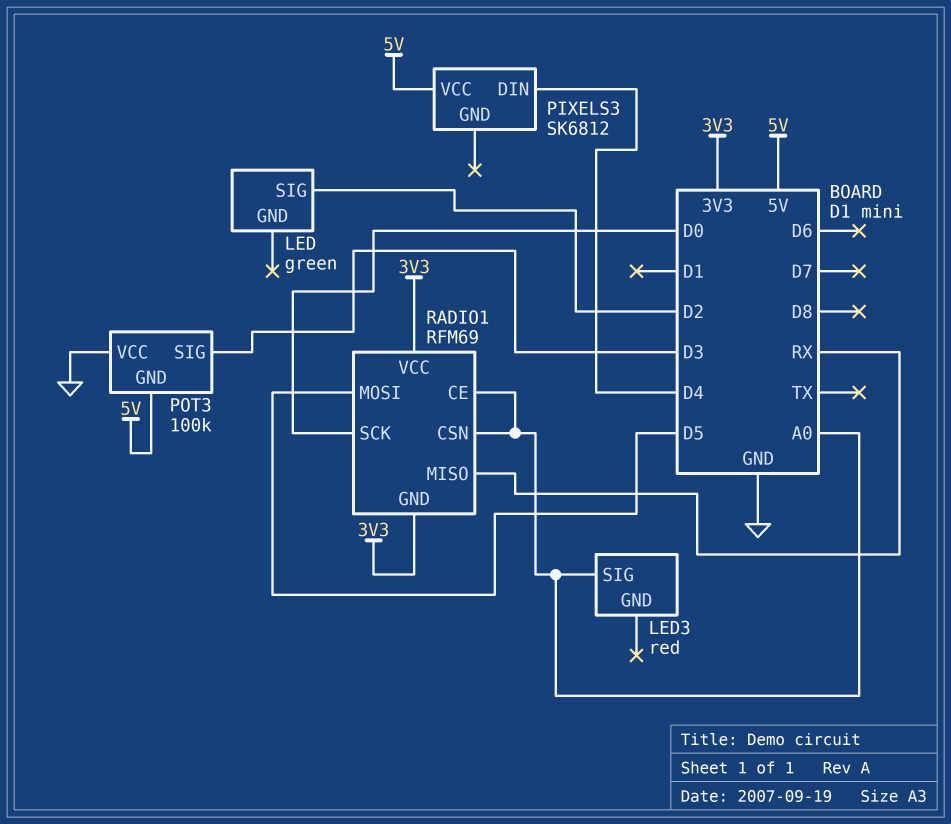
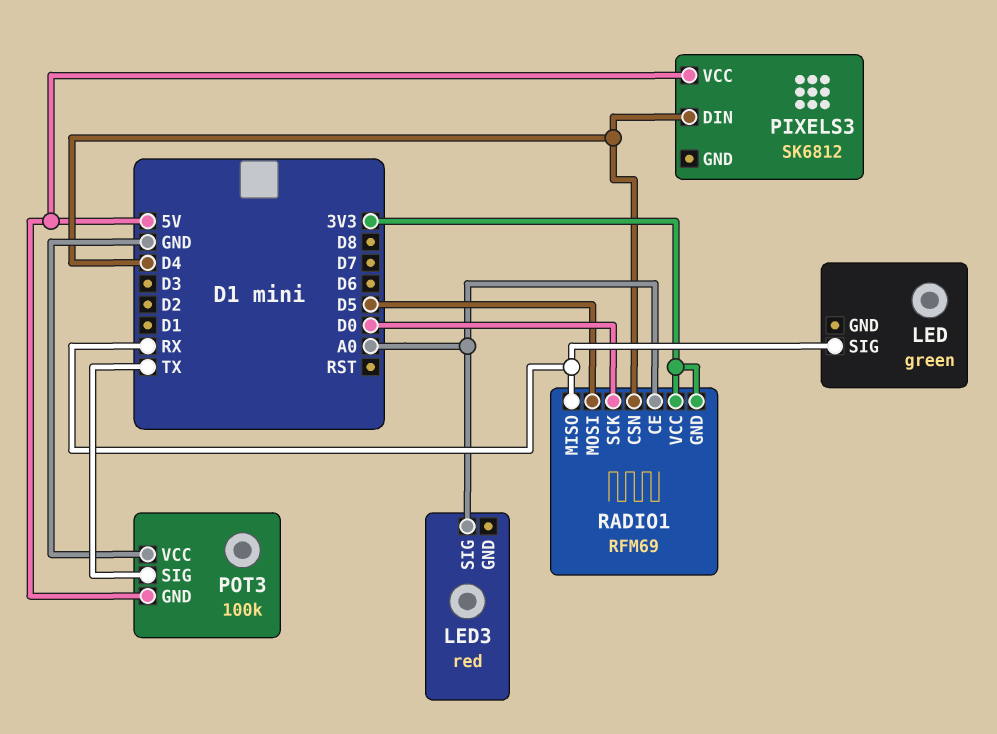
LED pin SIG: D2 -> RX
POT3 pin SIG: D3 -> TX
RADIO1 pin CSN: A0 -> D4

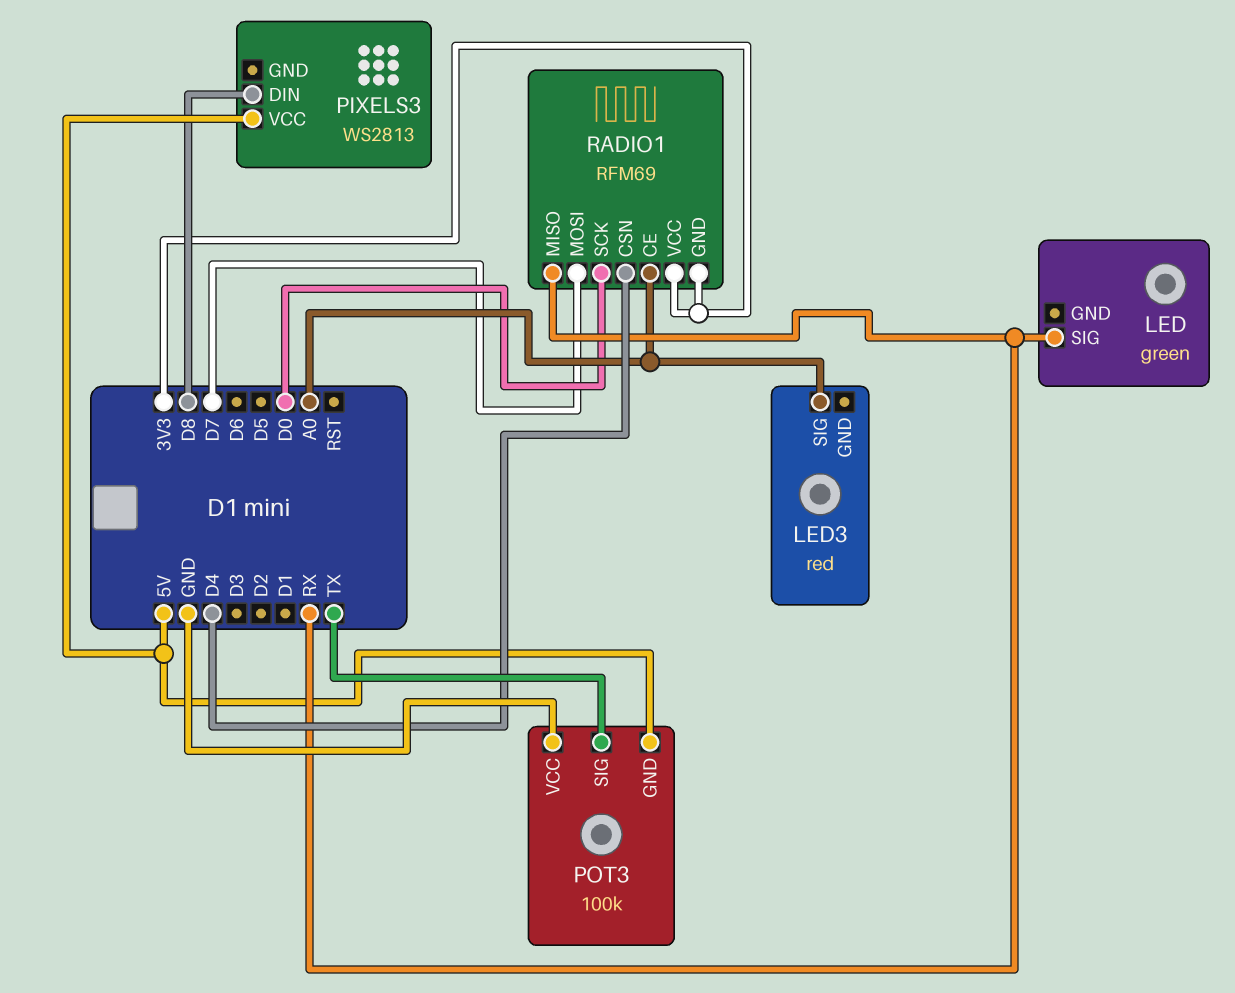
PIXELS3: SK6812 -> WS2813
PIXELS3 pin DIN: D4 -> D8
RADIO1 pin MOSI: D5 -> D7

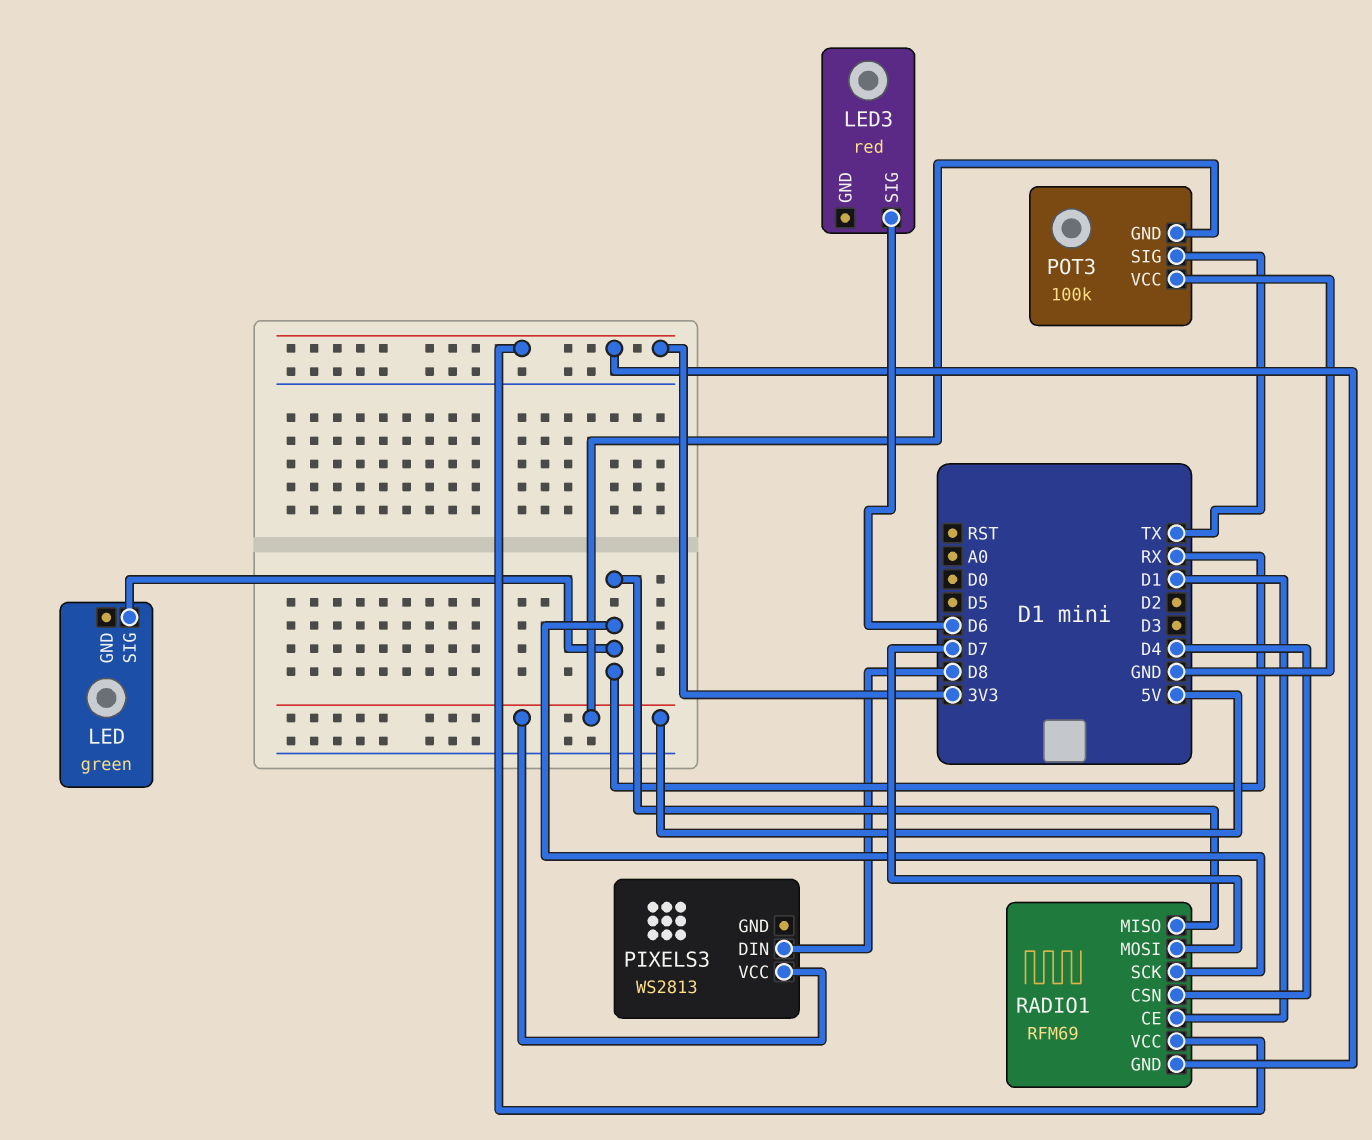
LED3 pin SIG: A0 -> D6
RADIO1 pin CE: A0 -> D1
RADIO1 pin SCK: D0 -> RX

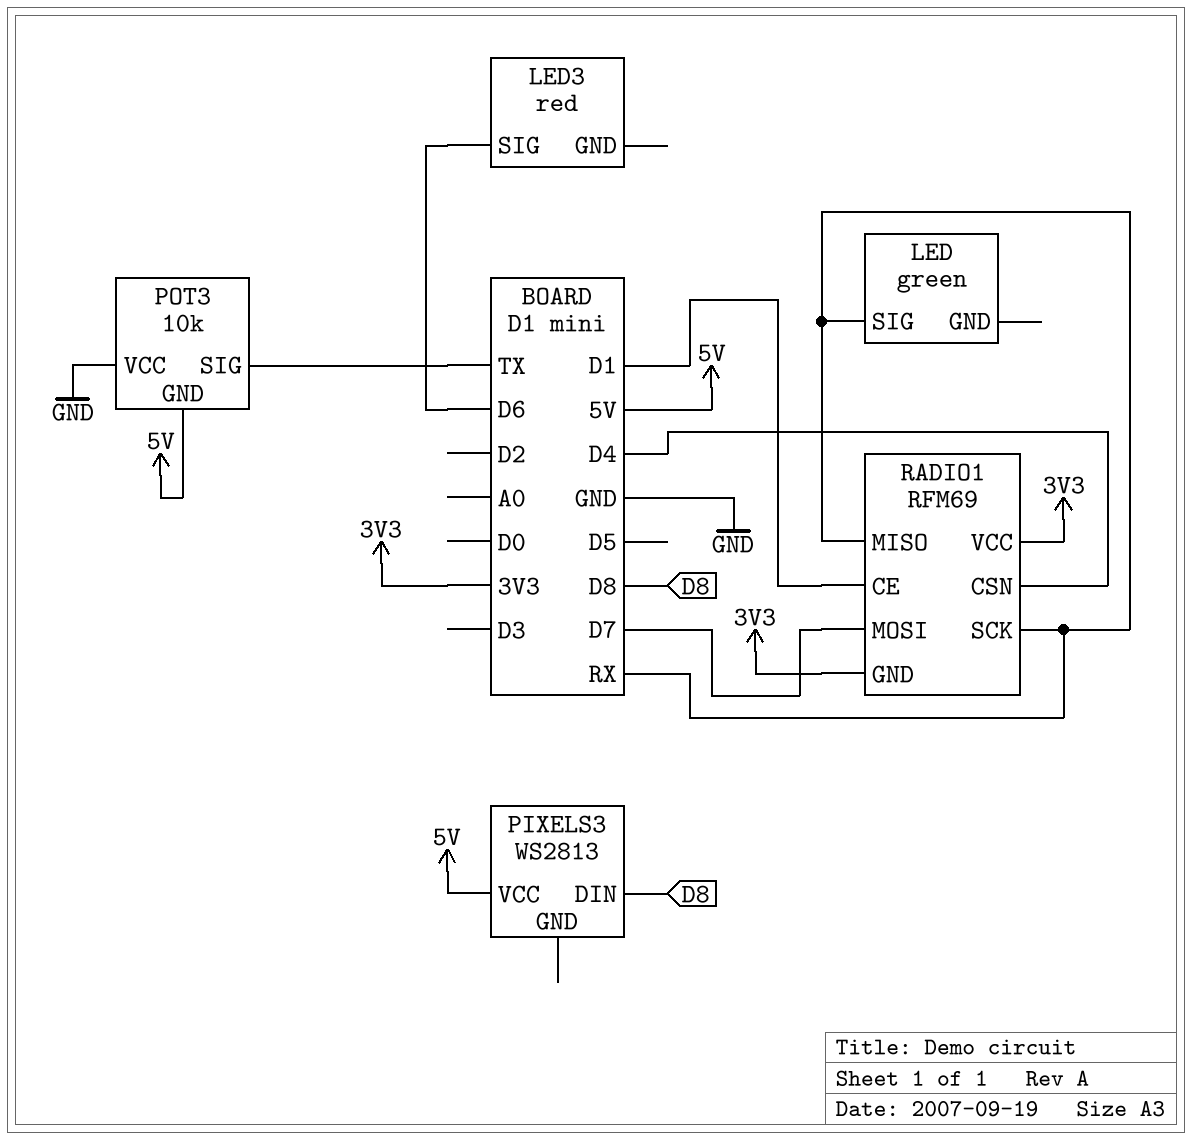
POT3: 100k -> 10k

